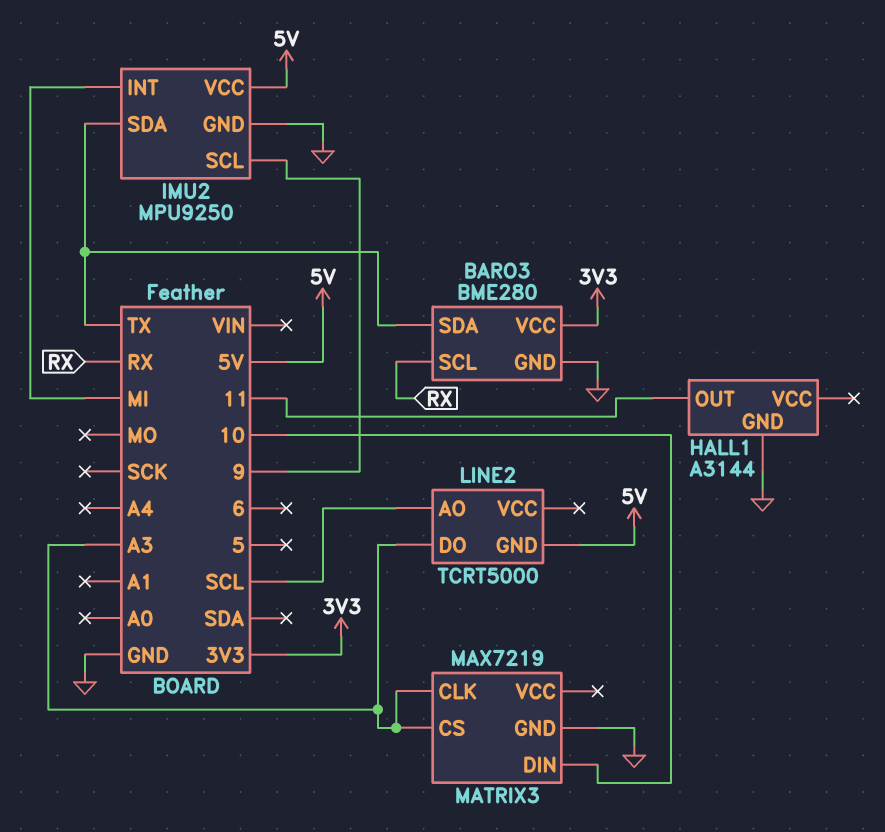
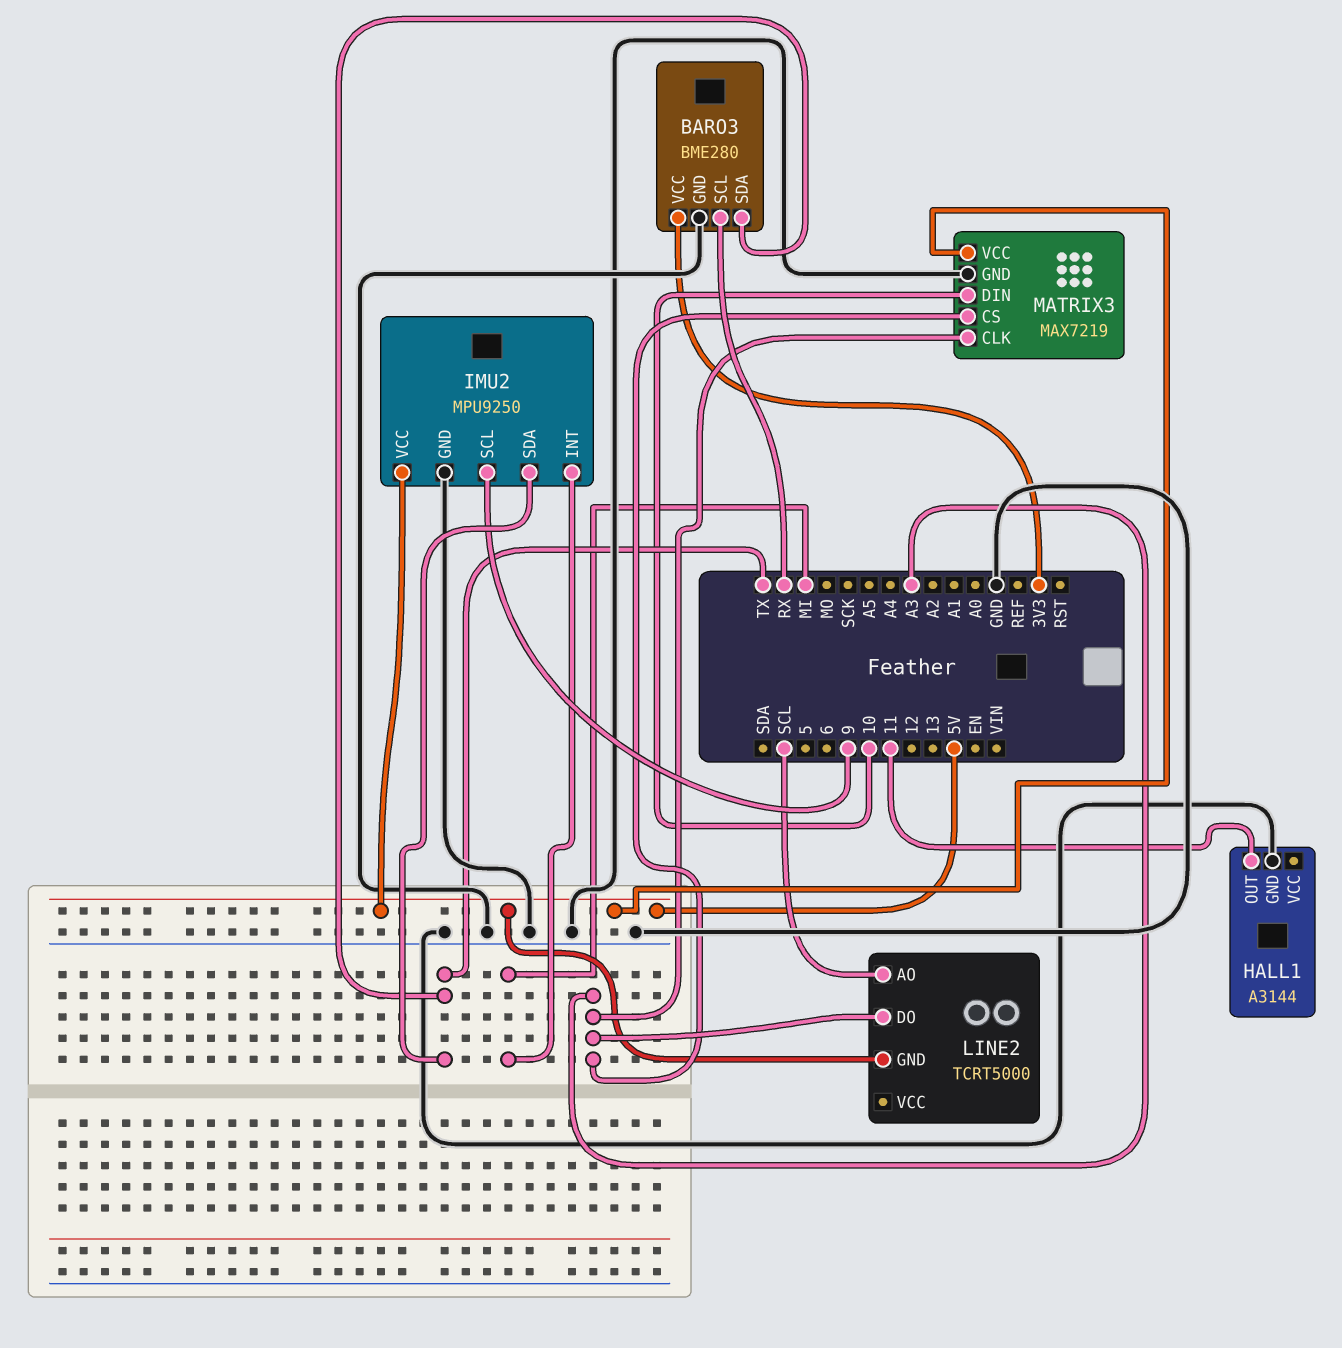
MATRIX3 pin VCC: none -> 5V

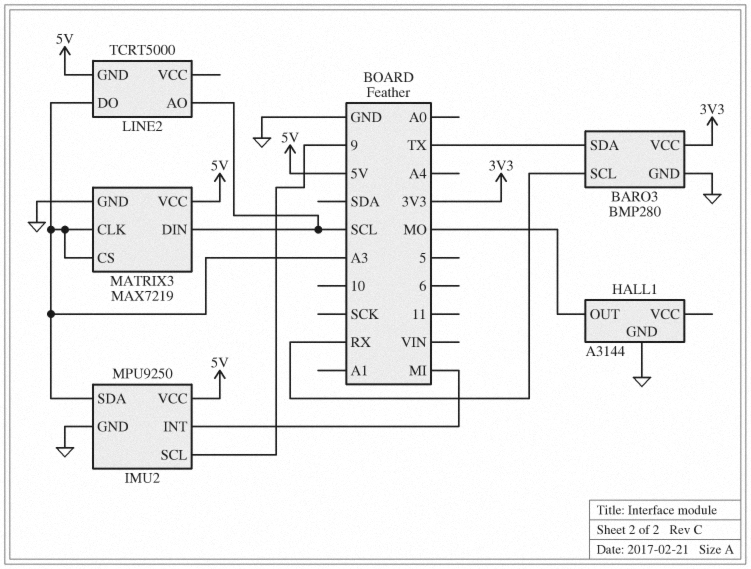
BARO3: BME280 -> BMP280
HALL1 pin OUT: 11 -> MO
IMU2 pin SDA: TX -> A3
MATRIX3 pin DIN: 10 -> SCL

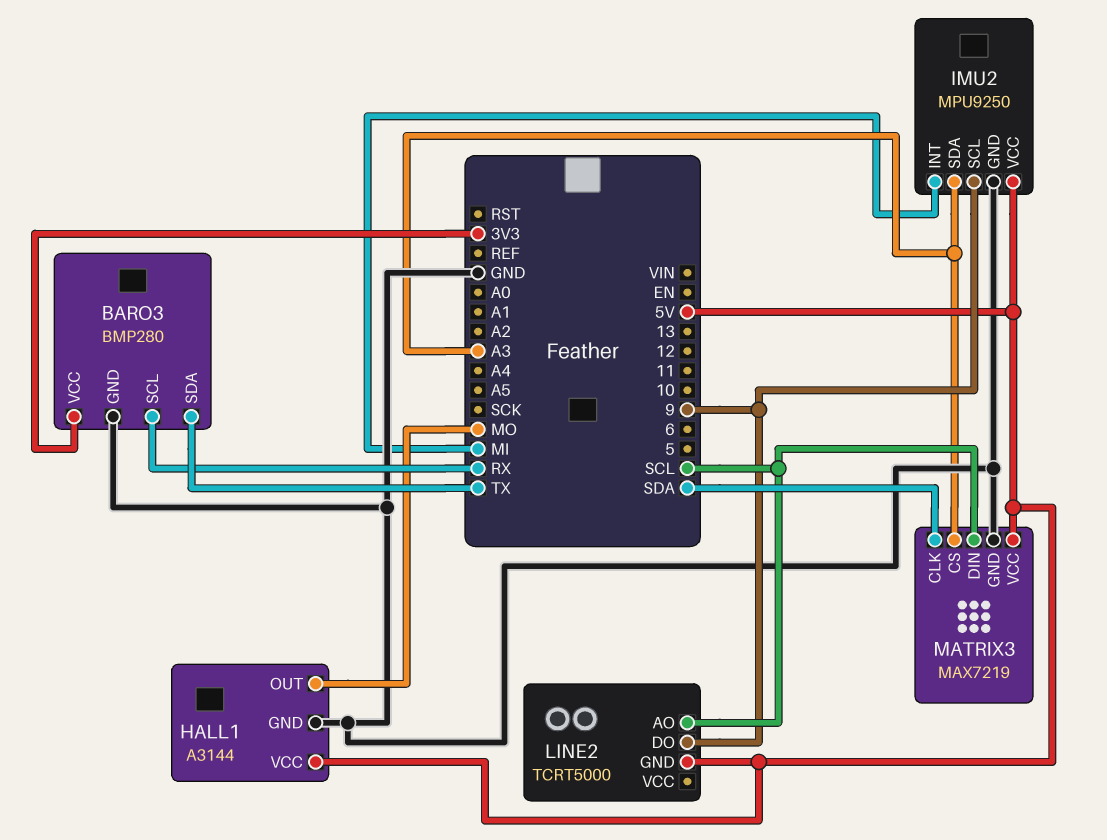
HALL1 pin VCC: none -> 5V
LINE2 pin DO: A3 -> 9
MATRIX3 pin CLK: A3 -> SDA

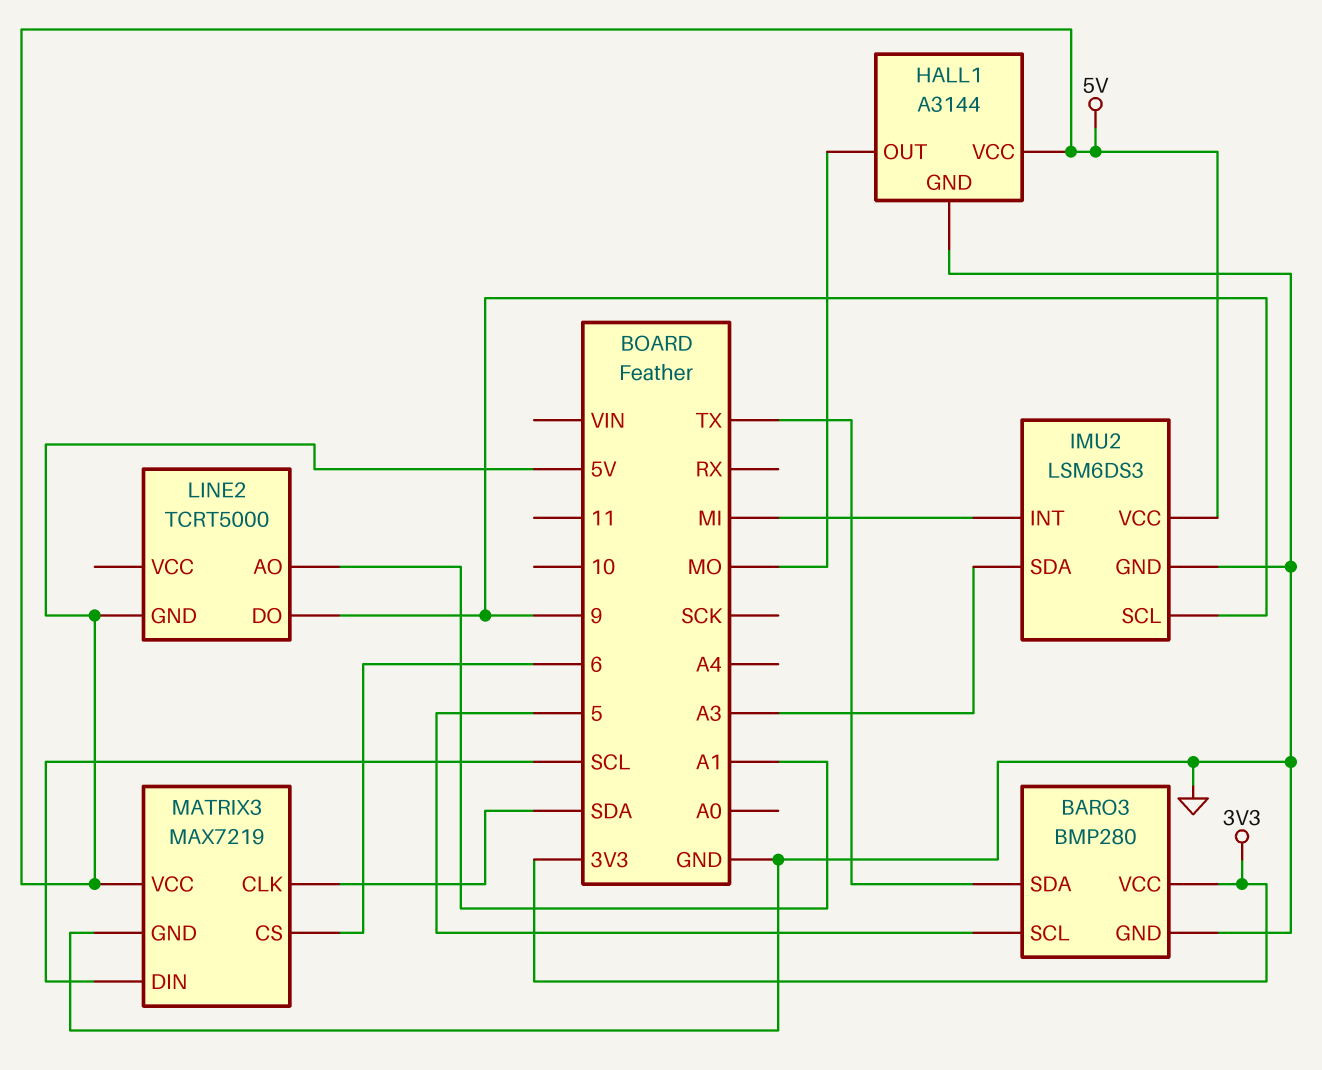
BARO3 pin SCL: RX -> 5
IMU2: MPU9250 -> LSM6DS3
LINE2 pin AO: SCL -> A1
MATRIX3 pin CS: A3 -> 6

